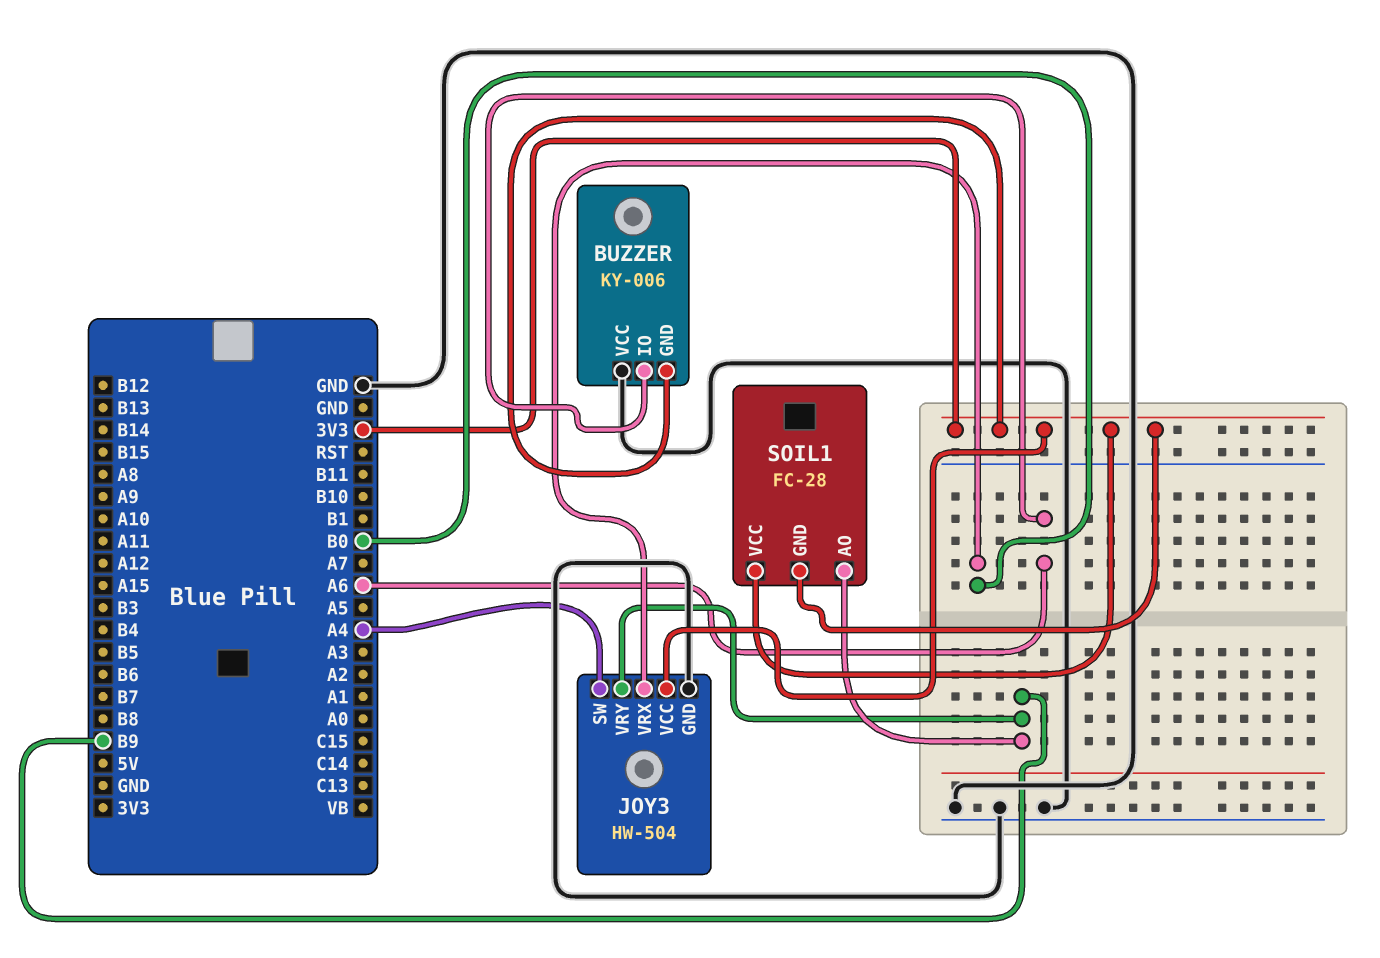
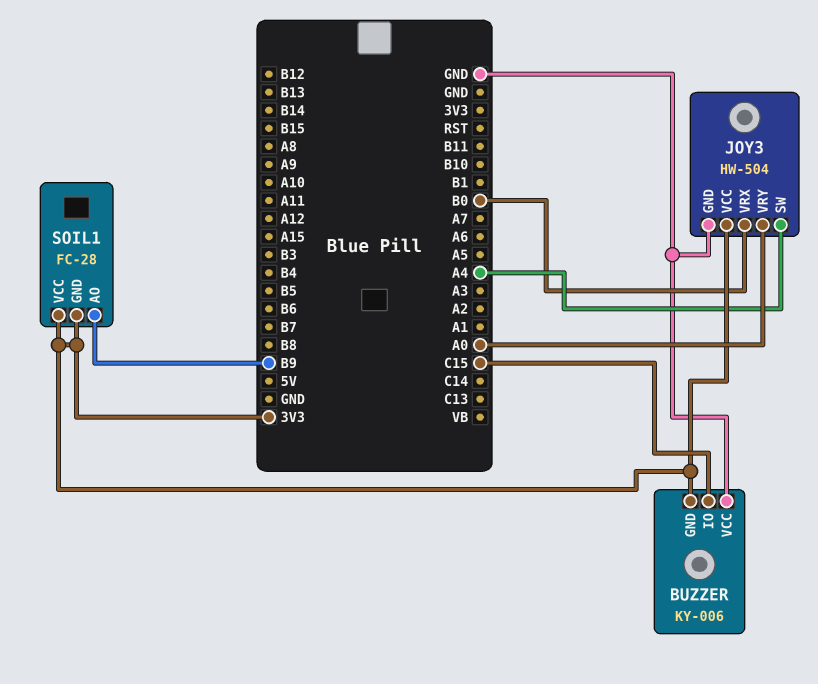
BUZZER pin IO: A6 -> C15
JOY3 pin VRY: B9 -> A0

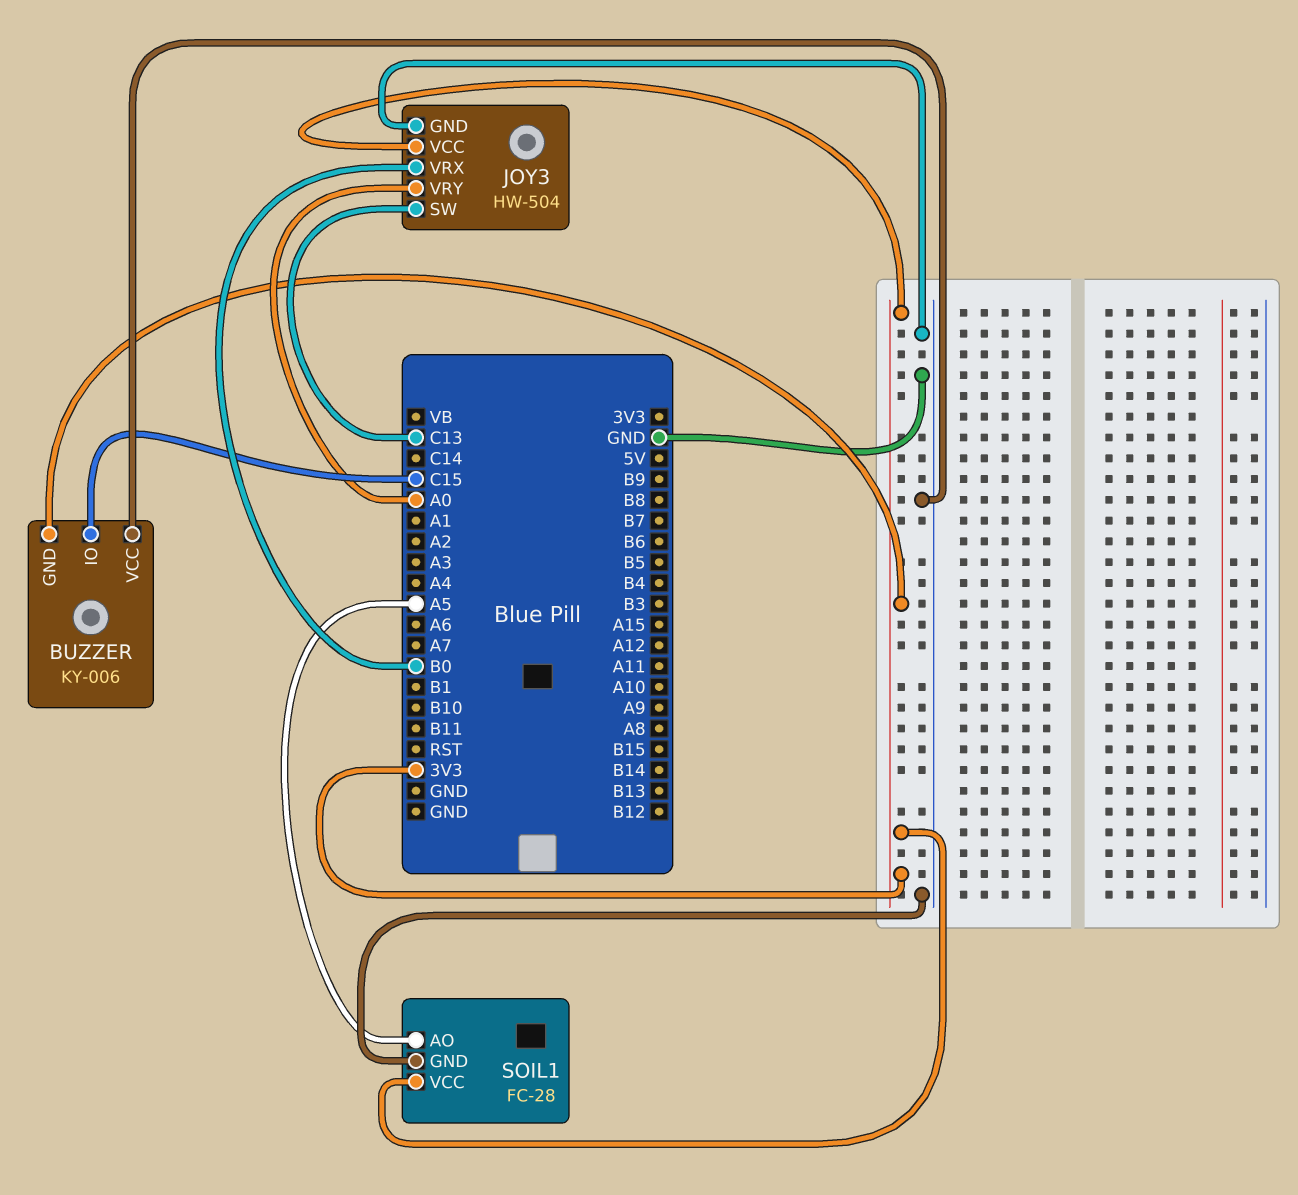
JOY3 pin SW: A4 -> C13
SOIL1 pin AO: B9 -> A5
SOIL1 pin GND: 3V3 -> GND

